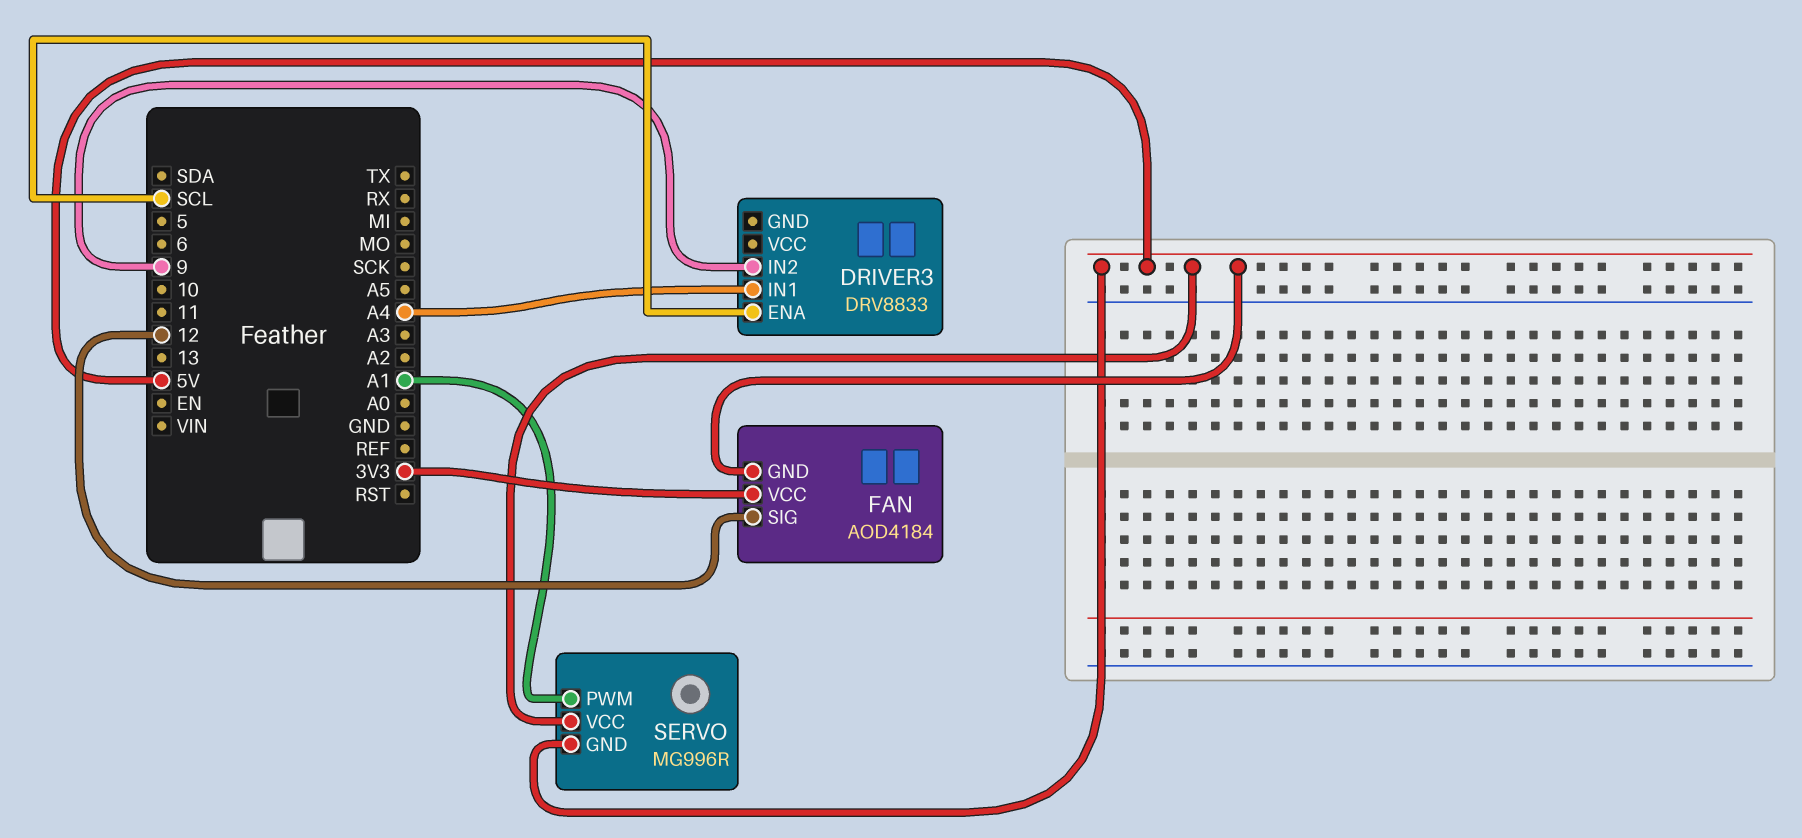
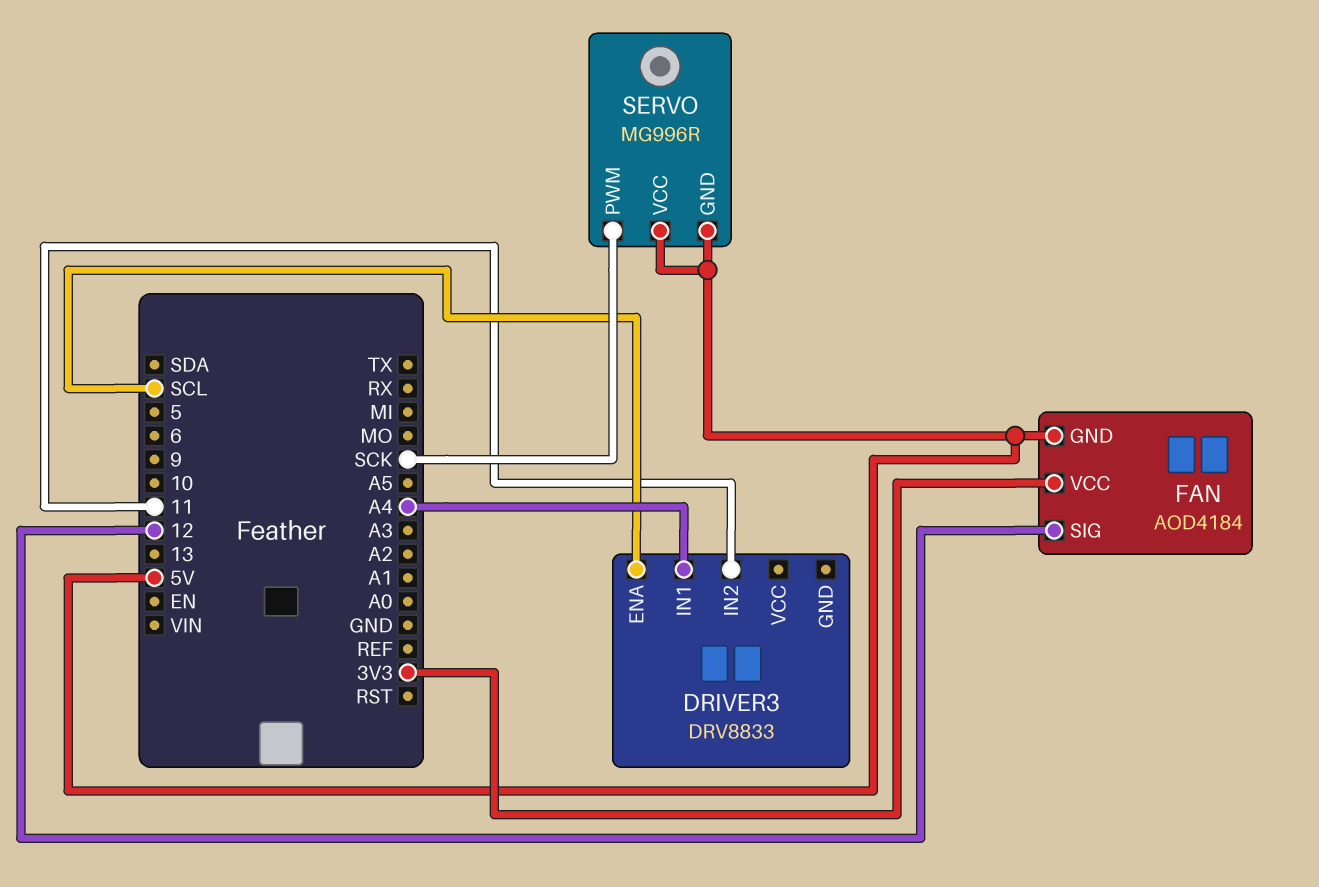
DRIVER3 pin IN2: 9 -> 11
SERVO pin PWM: A1 -> SCK

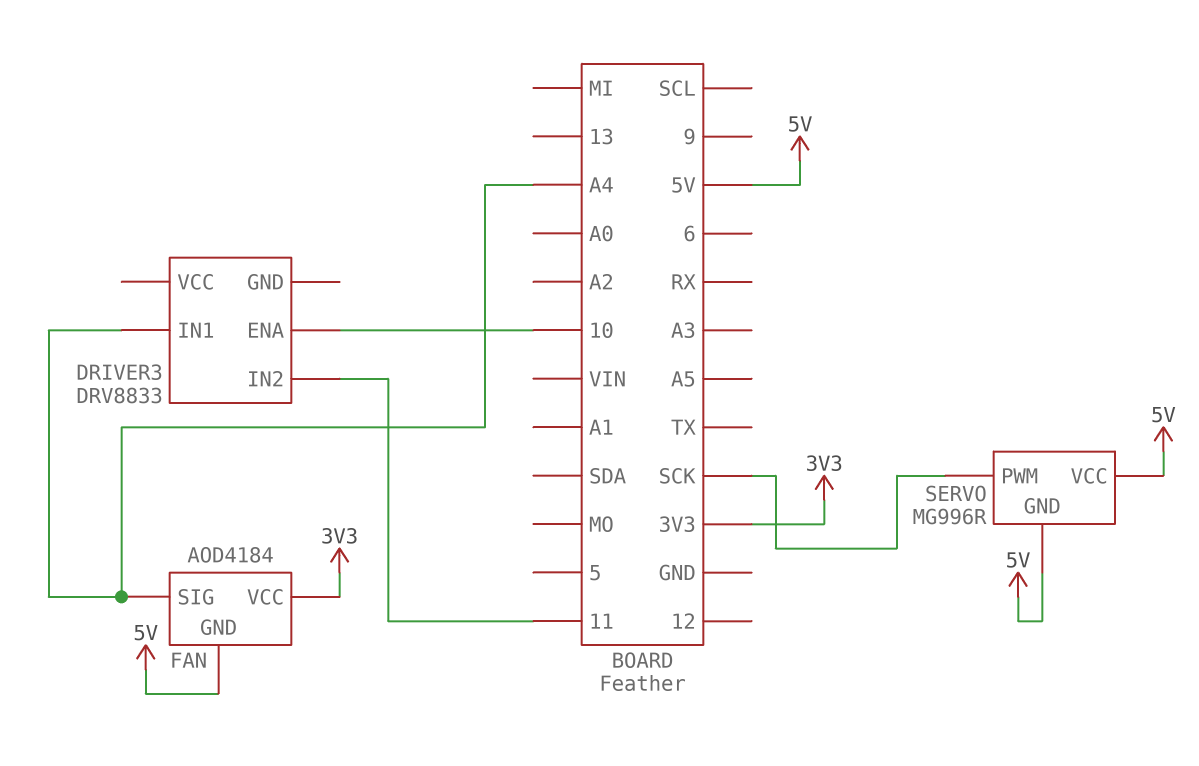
DRIVER3 pin ENA: SCL -> 10
FAN pin SIG: 12 -> A4

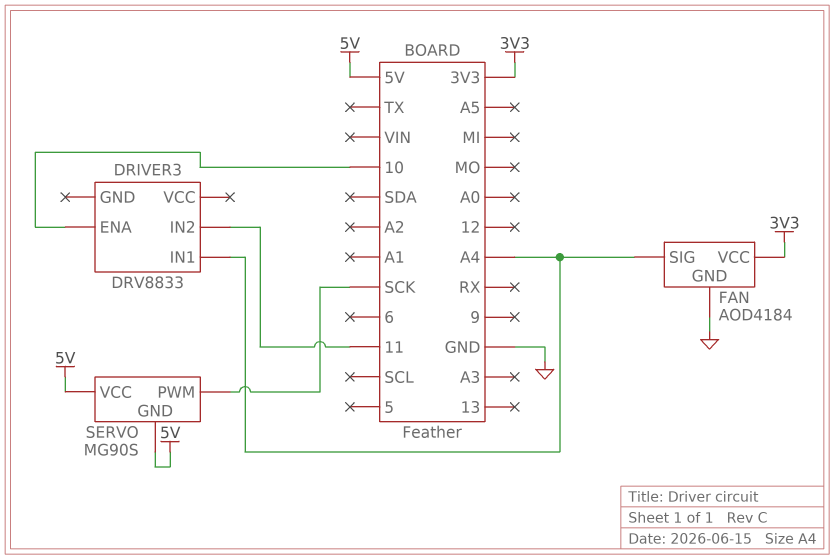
FAN pin GND: 5V -> GND
SERVO: MG996R -> MG90S

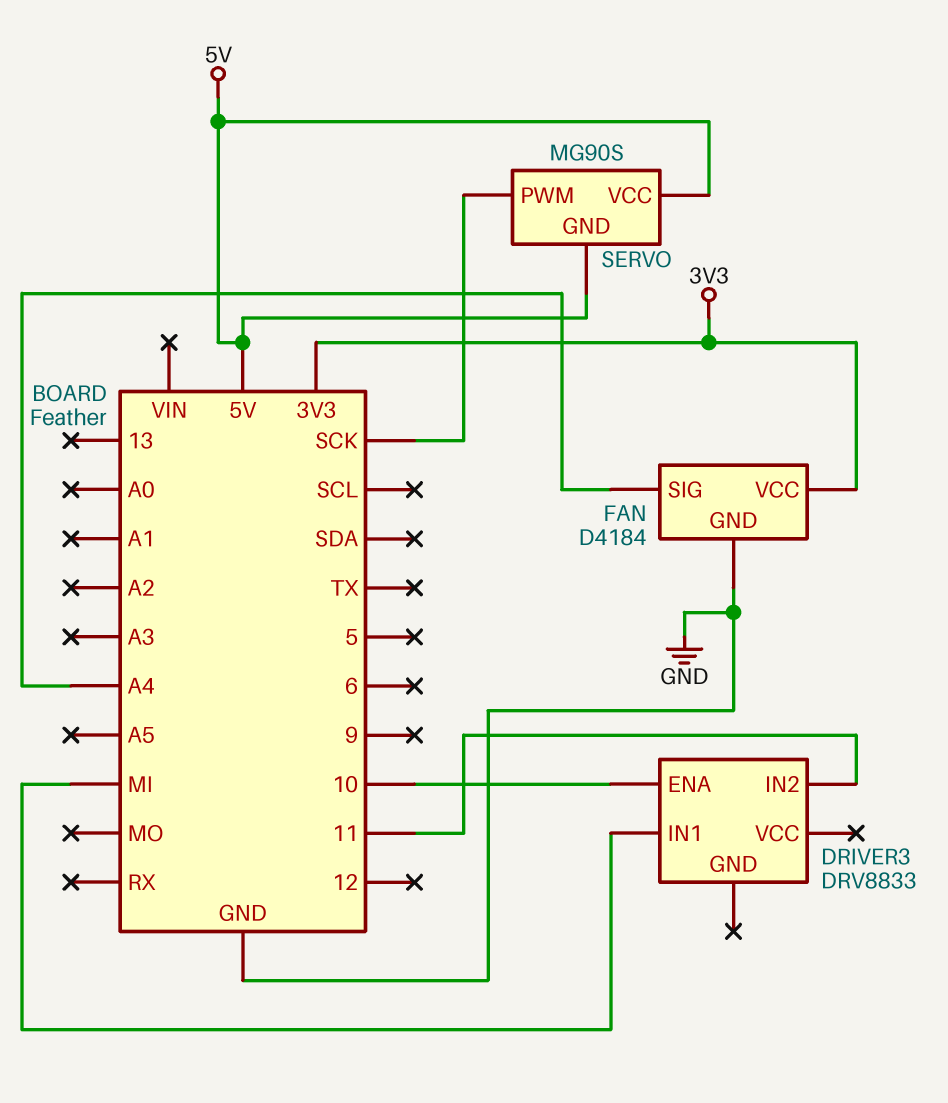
DRIVER3 pin IN1: A4 -> MI
FAN: AOD4184 -> D4184

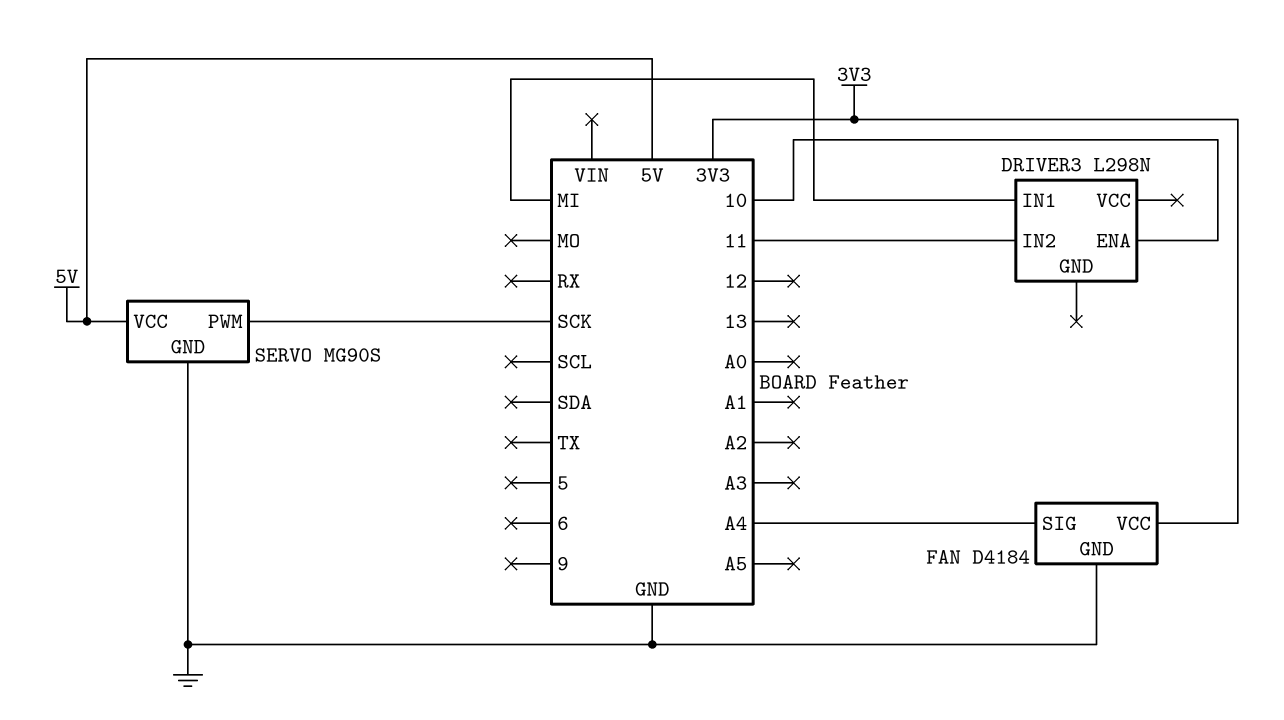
DRIVER3: DRV8833 -> L298N
SERVO pin GND: 5V -> GND

